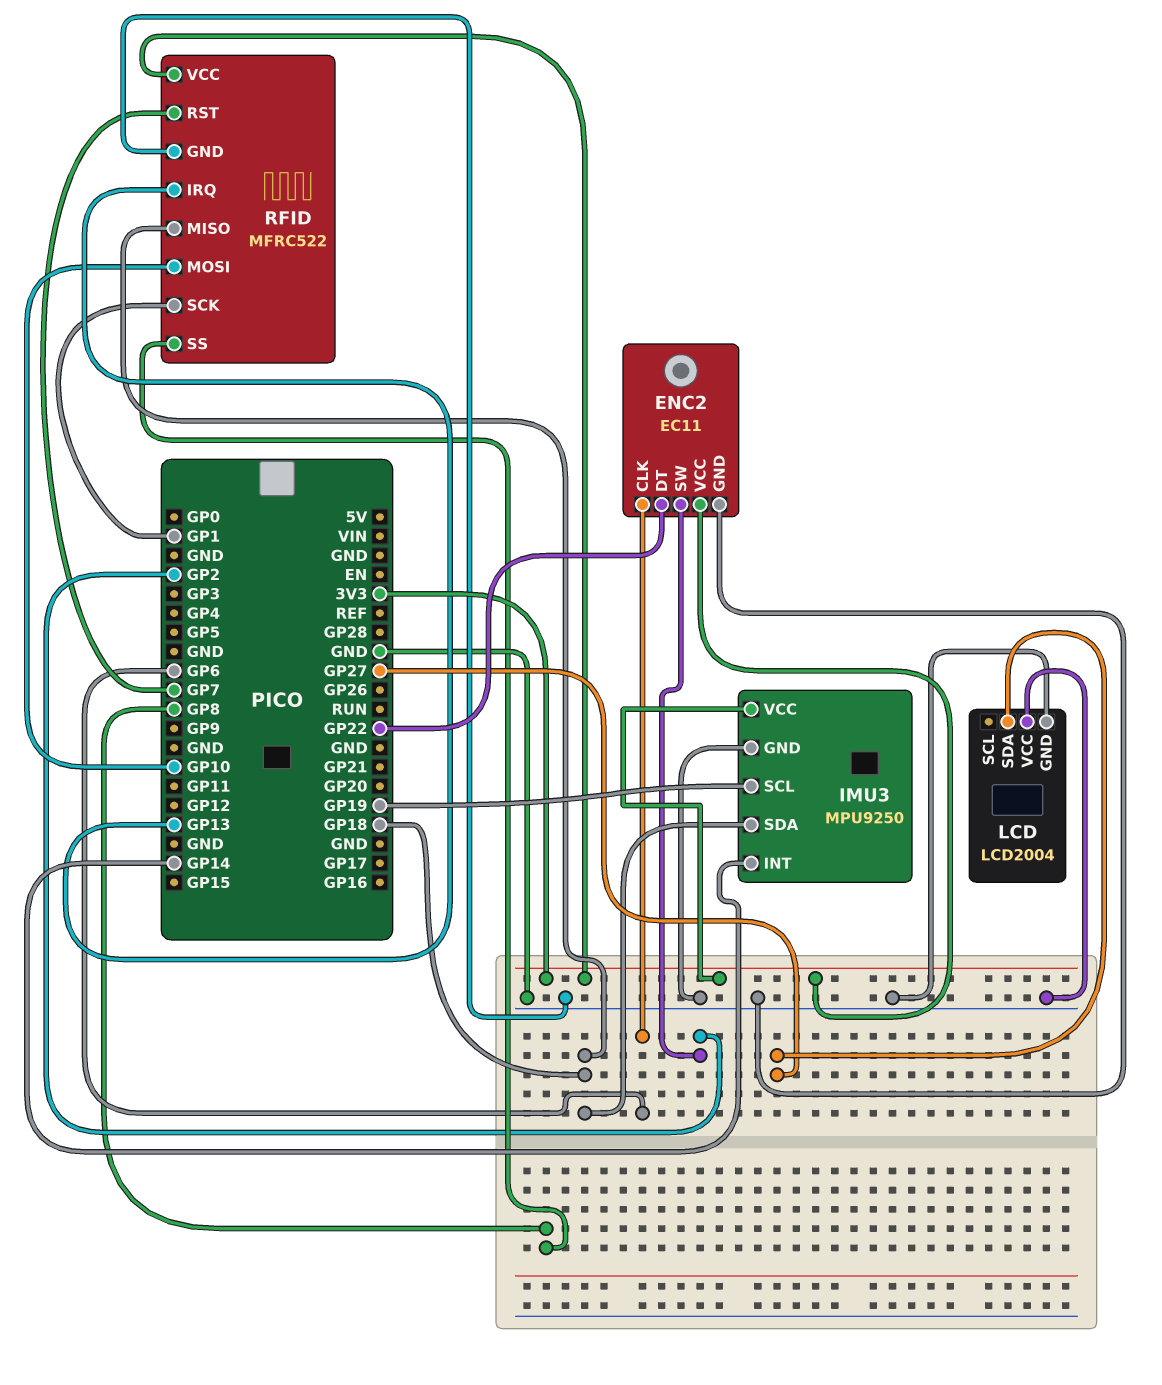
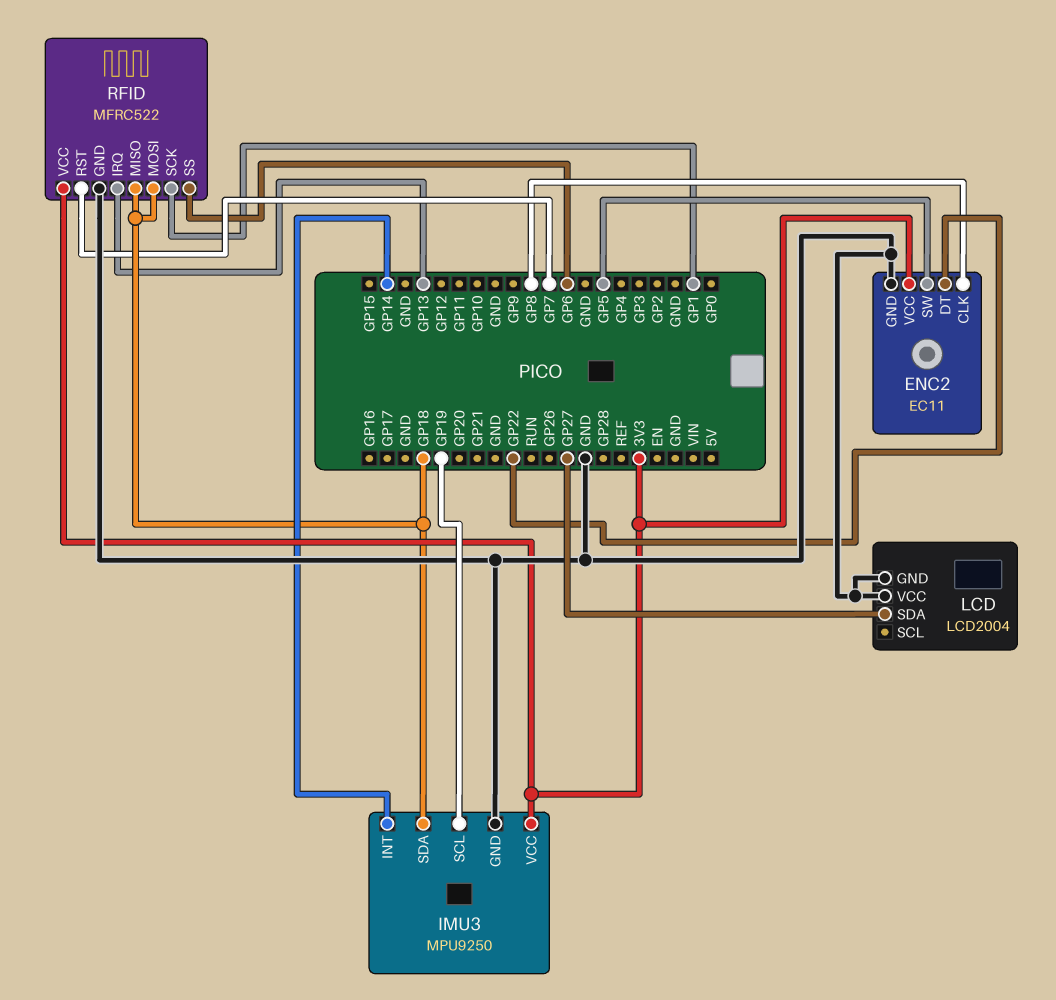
ENC2 pin CLK: GP6 -> GP8
ENC2 pin SW: GP2 -> GP5
RFID pin MOSI: GP10 -> GP18
RFID pin SS: GP8 -> GP6

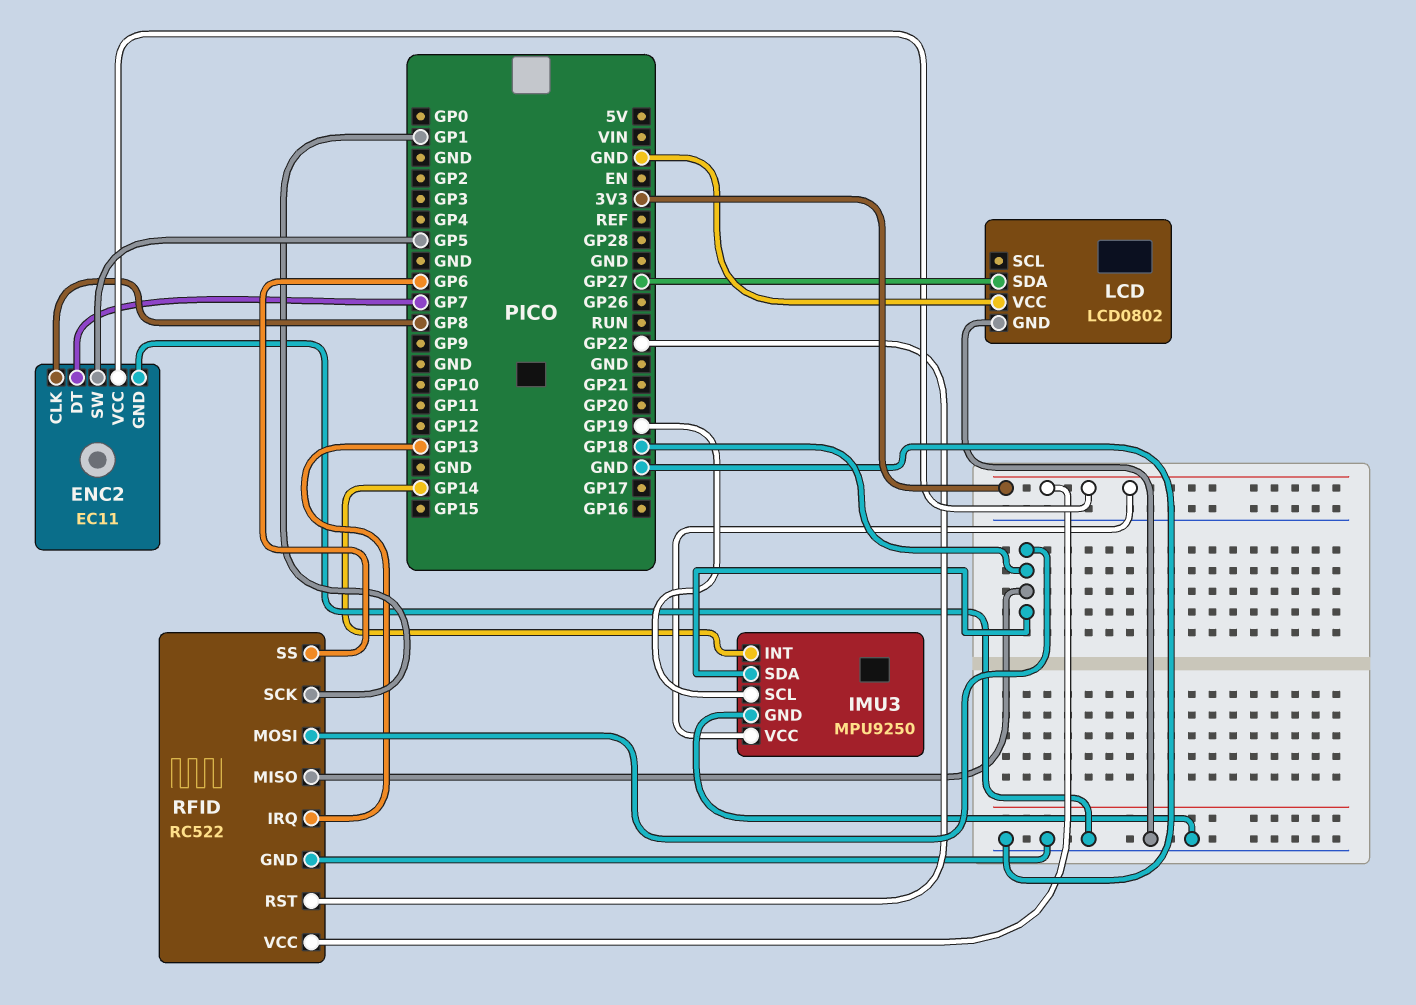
ENC2 pin DT: GP22 -> GP7
LCD: LCD2004 -> LCD0802
RFID: MFRC522 -> RC522
RFID pin RST: GP7 -> GP22

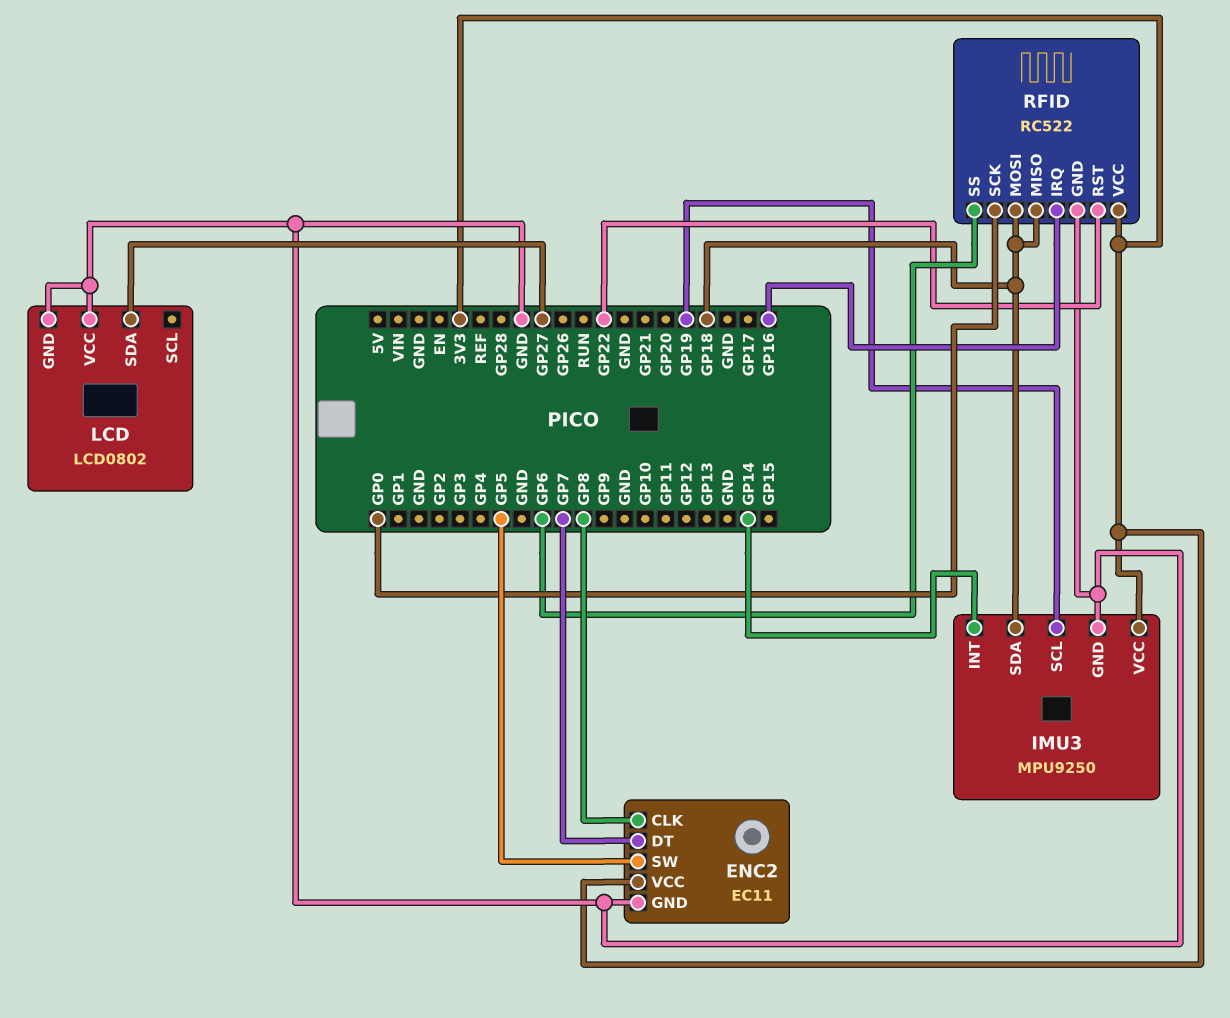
RFID pin IRQ: GP13 -> GP16
RFID pin SCK: GP1 -> GP0

